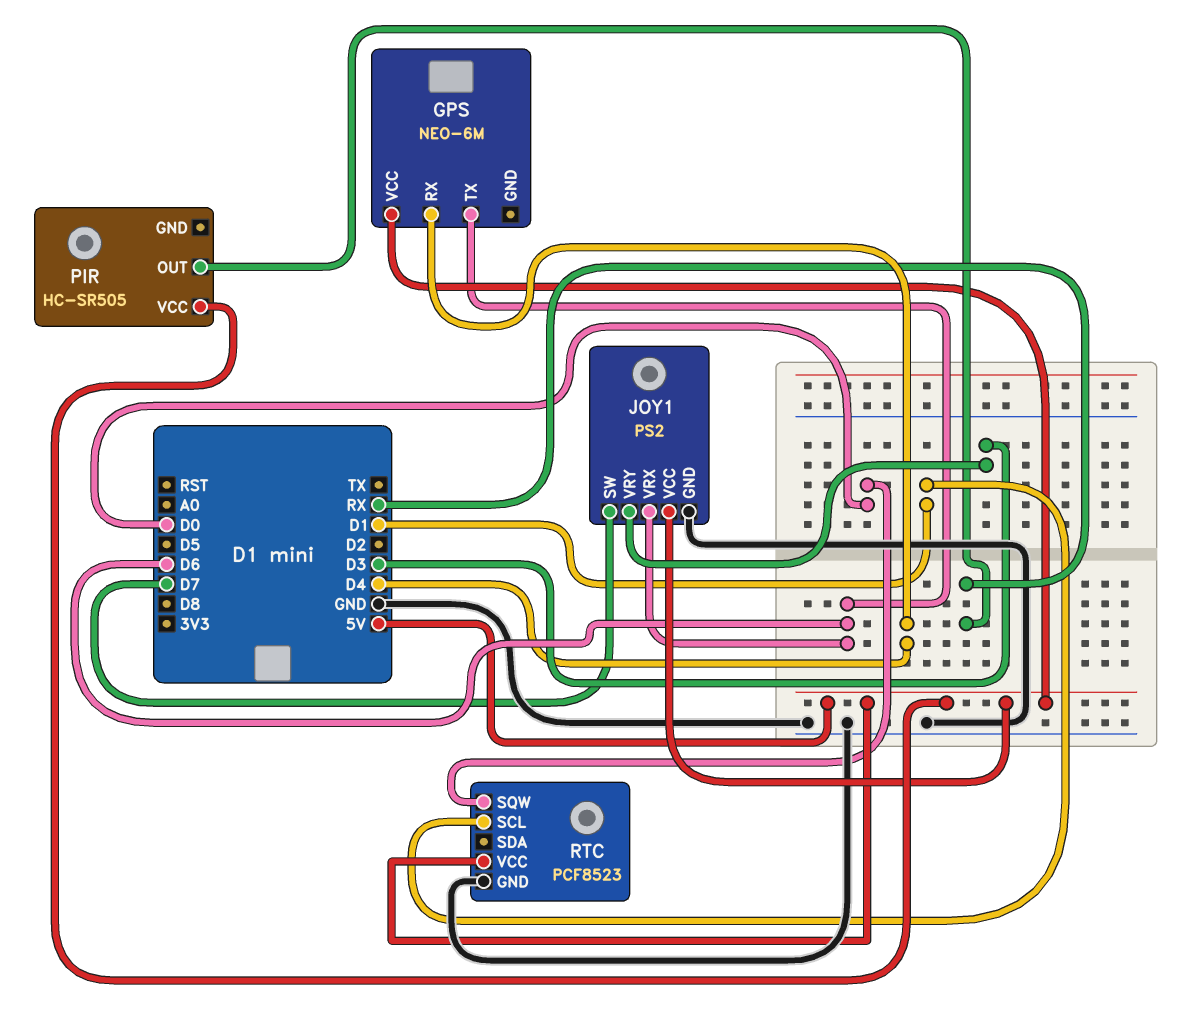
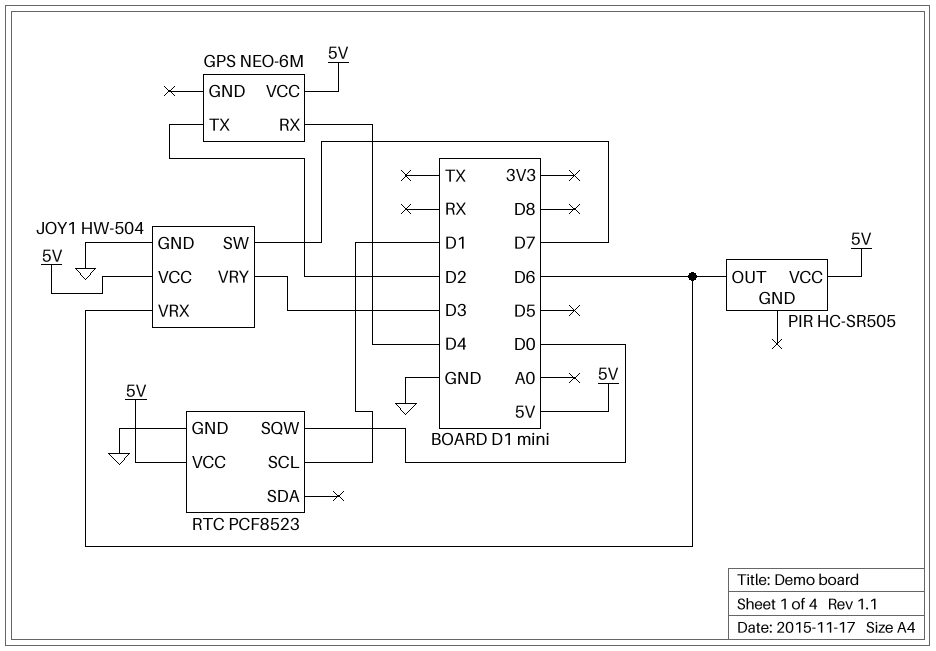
GPS pin TX: D6 -> D2
JOY1: PS2 -> HW-504
PIR pin OUT: RX -> D6

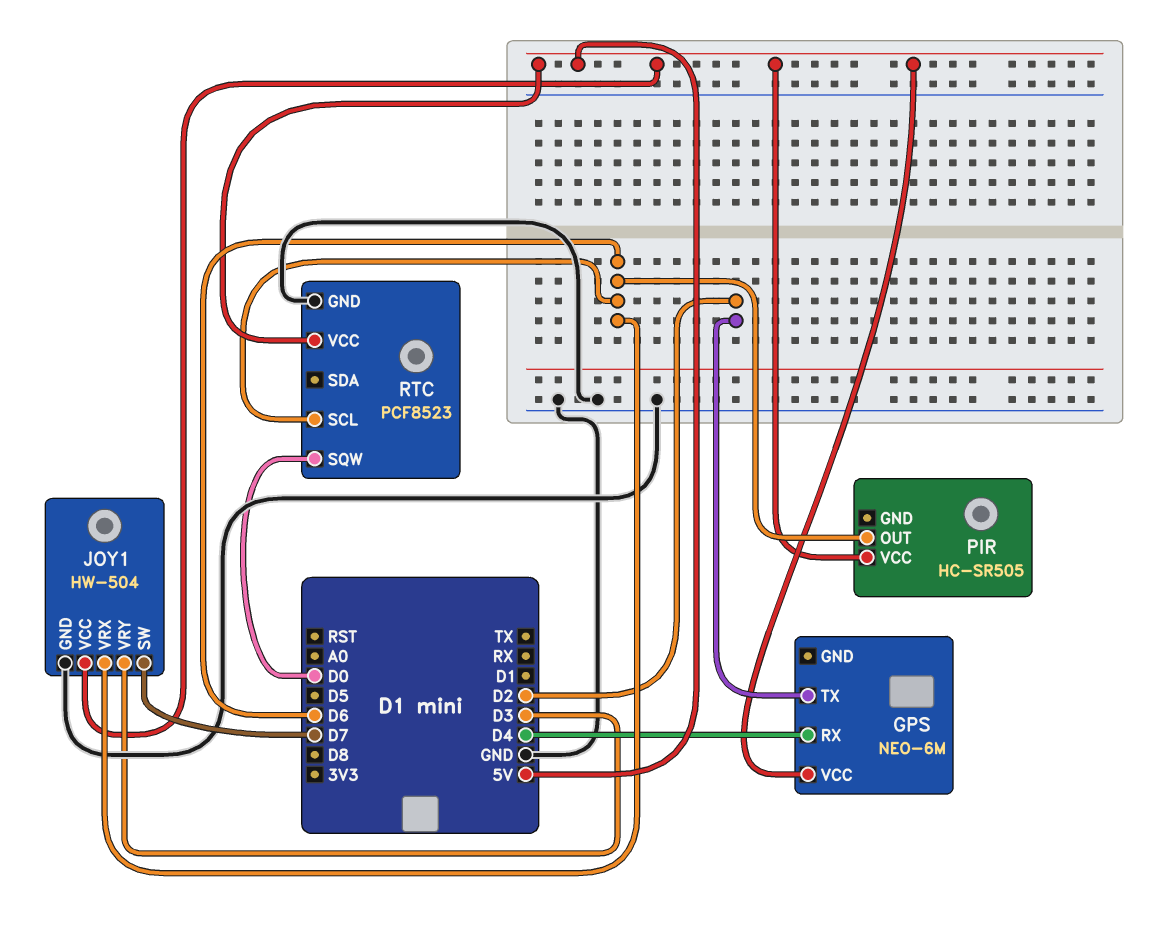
RTC pin SCL: D1 -> D6

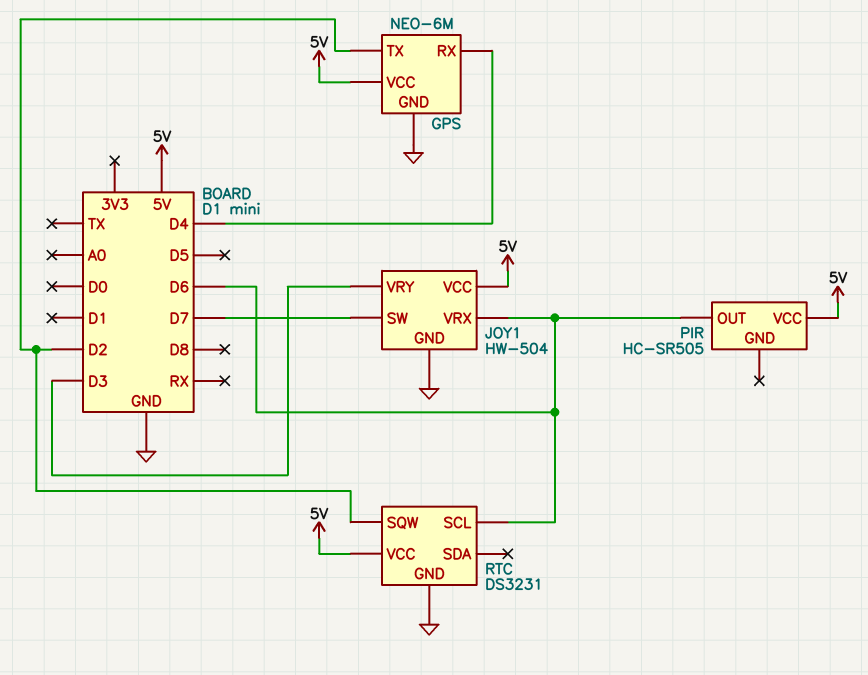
GPS pin GND: none -> GND
RTC: PCF8523 -> DS3231
RTC pin SQW: D0 -> D2

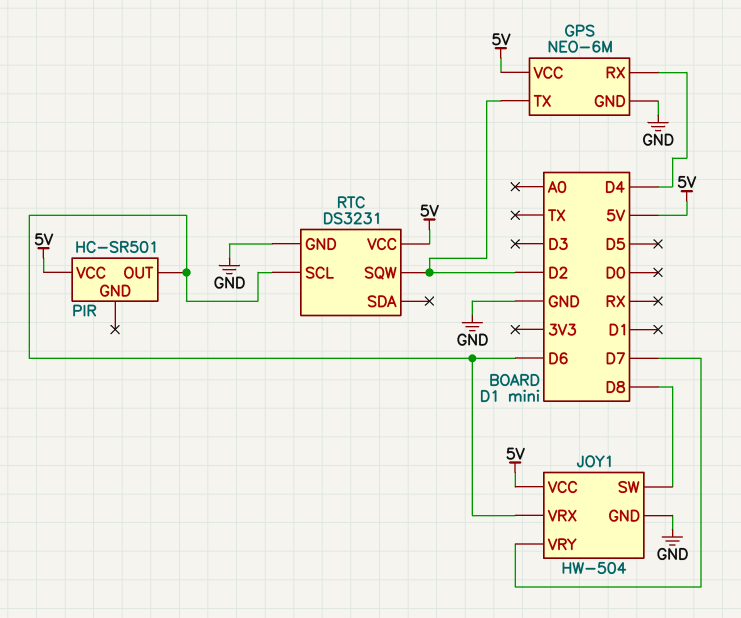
JOY1 pin SW: D7 -> D8
JOY1 pin VRY: D3 -> D7
PIR: HC-SR505 -> HC-SR501

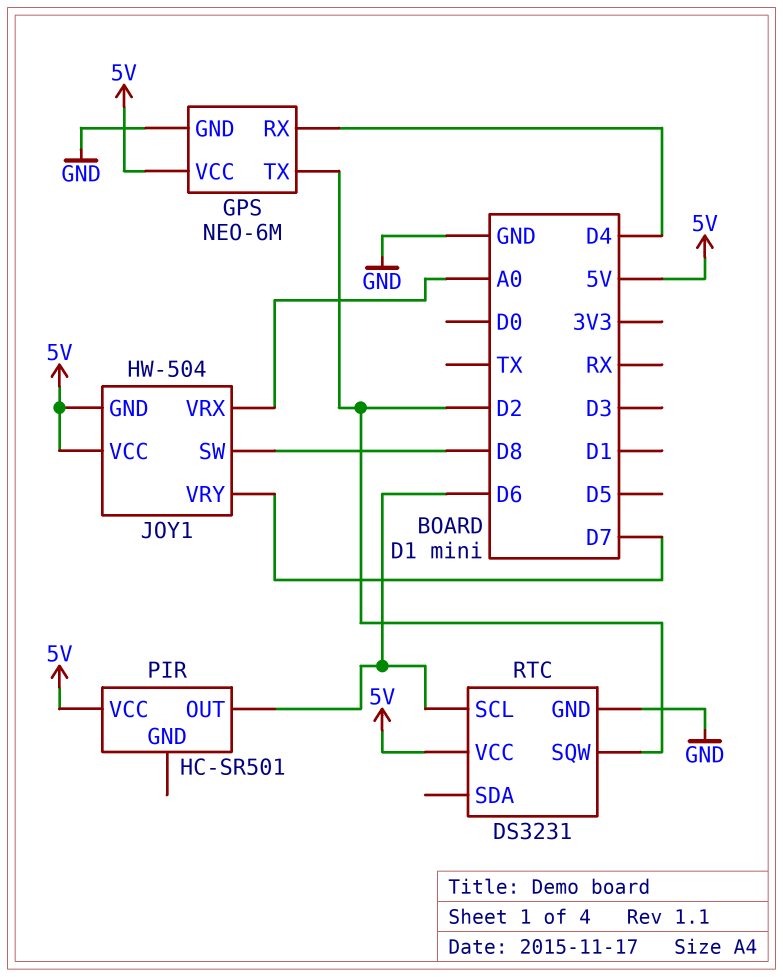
JOY1 pin GND: GND -> 5V
JOY1 pin VRX: D6 -> A0

